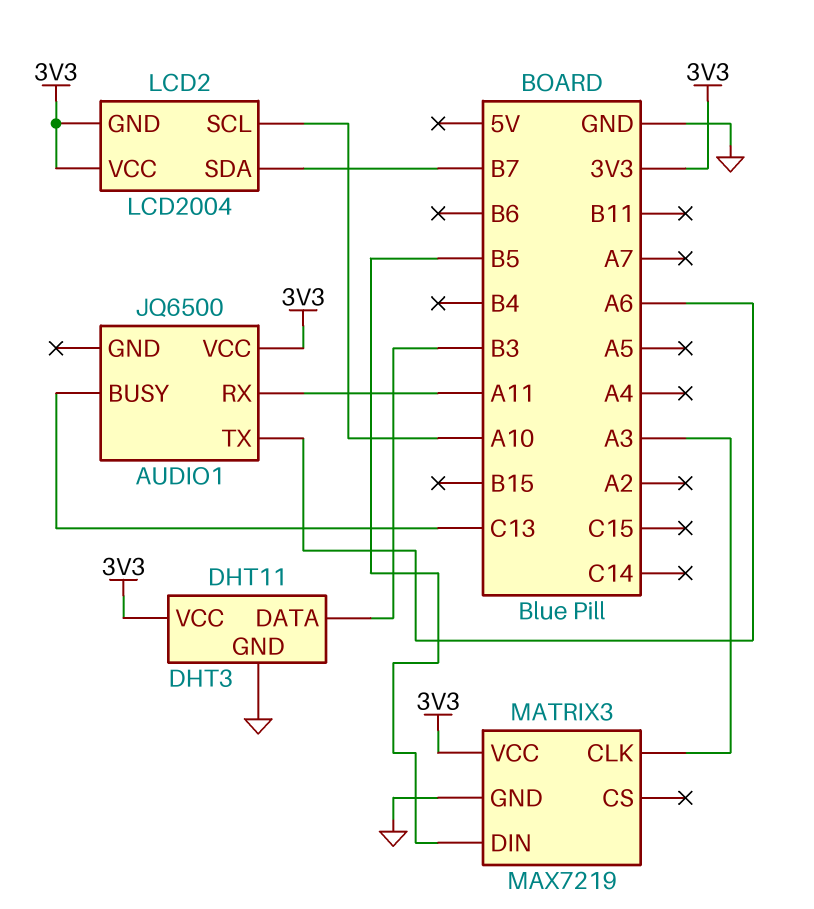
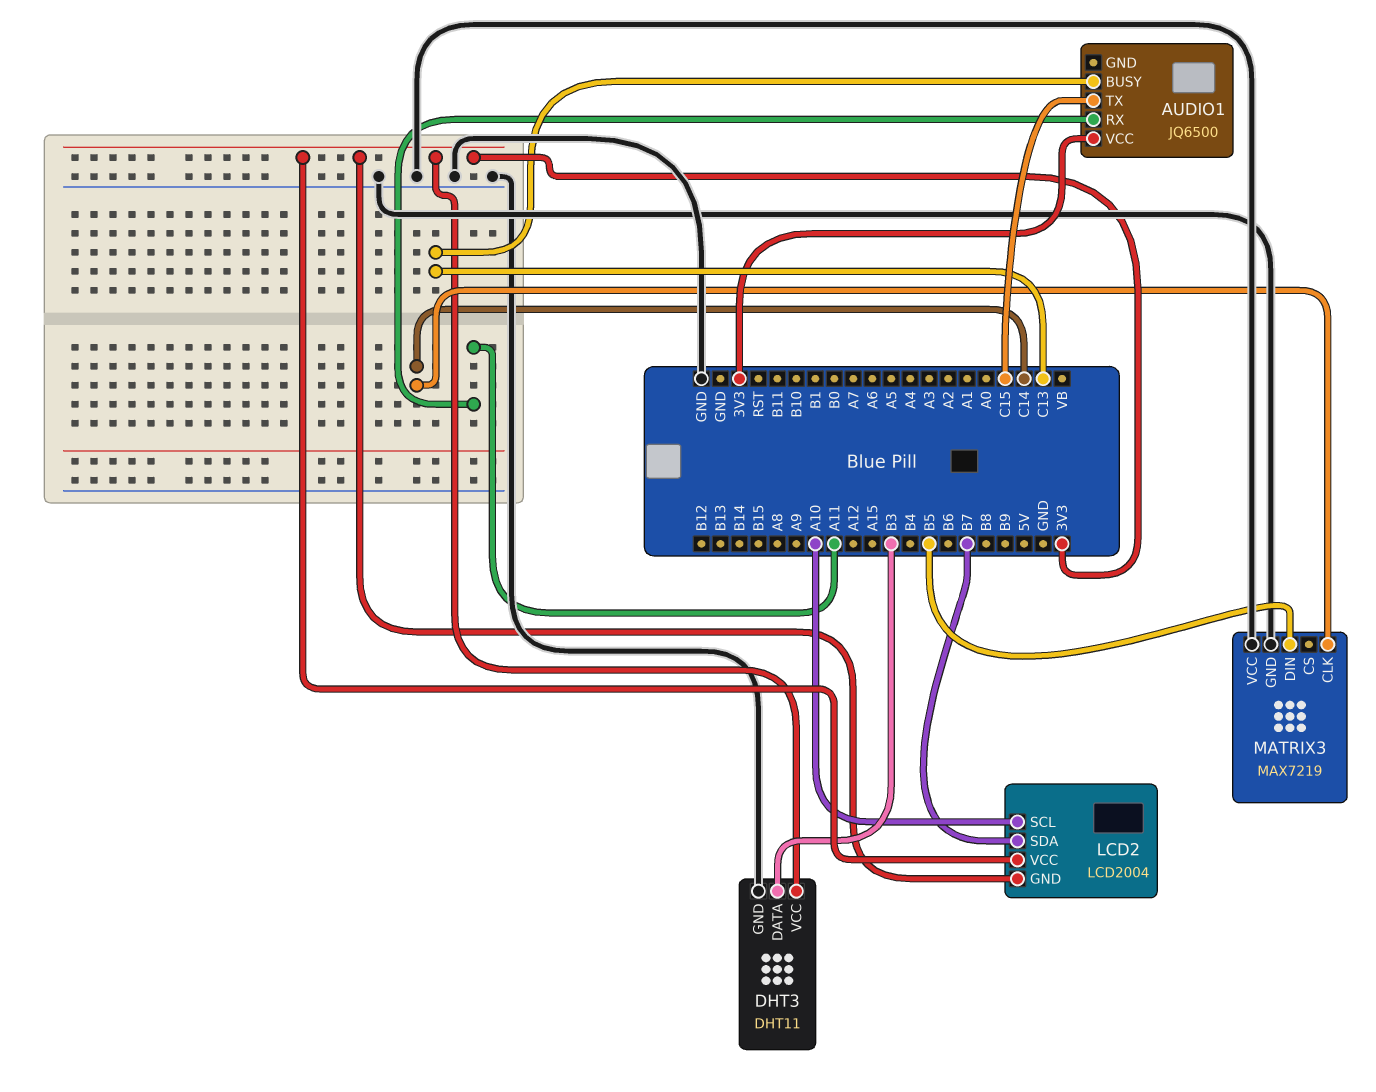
AUDIO1 pin TX: A6 -> C15
MATRIX3 pin CLK: A3 -> C14
MATRIX3 pin VCC: 3V3 -> GND

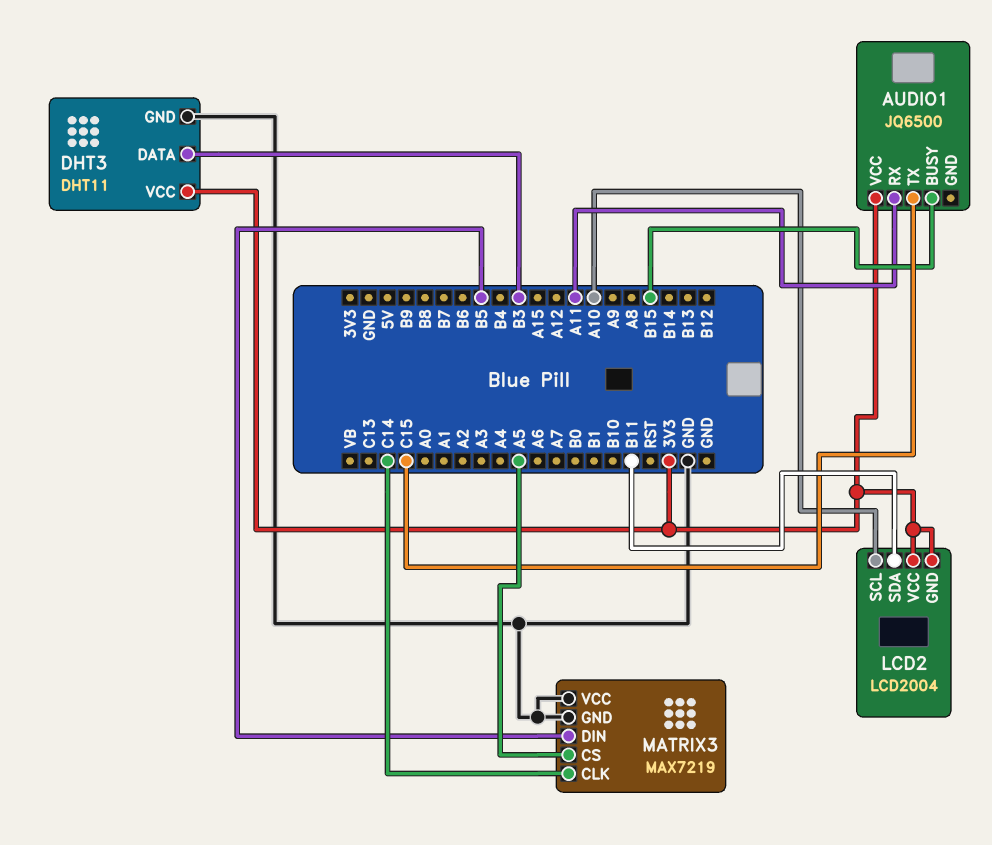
AUDIO1 pin BUSY: C13 -> B15
LCD2 pin SDA: B7 -> B11
MATRIX3 pin CS: none -> A5

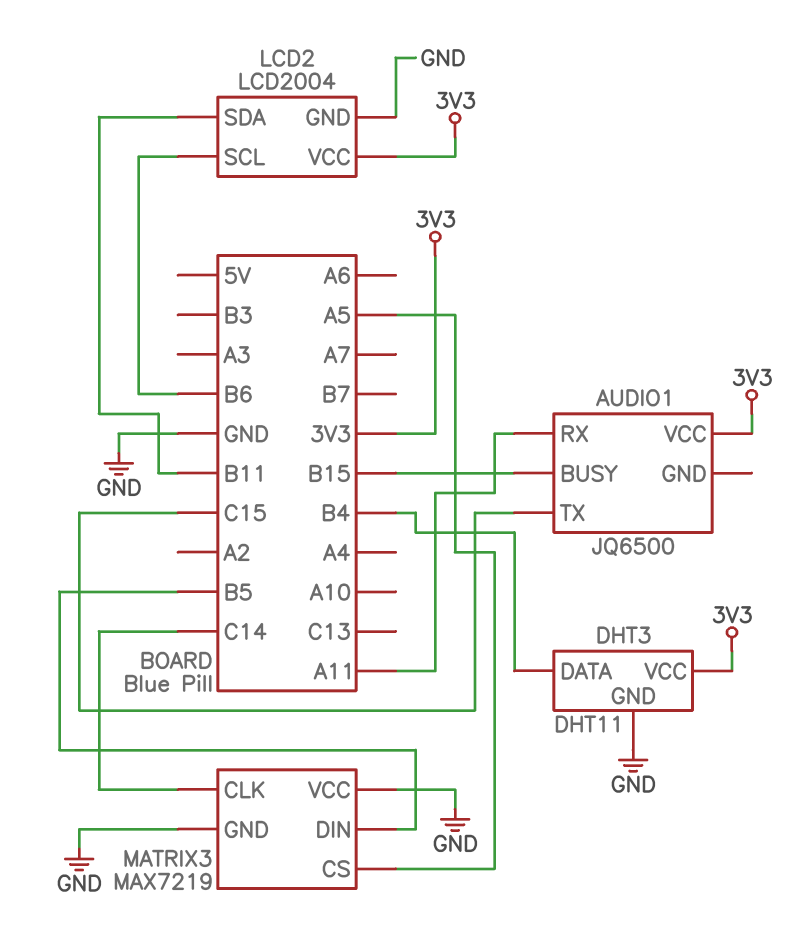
DHT3 pin DATA: B3 -> B4
LCD2 pin GND: 3V3 -> GND
LCD2 pin SCL: A10 -> B6

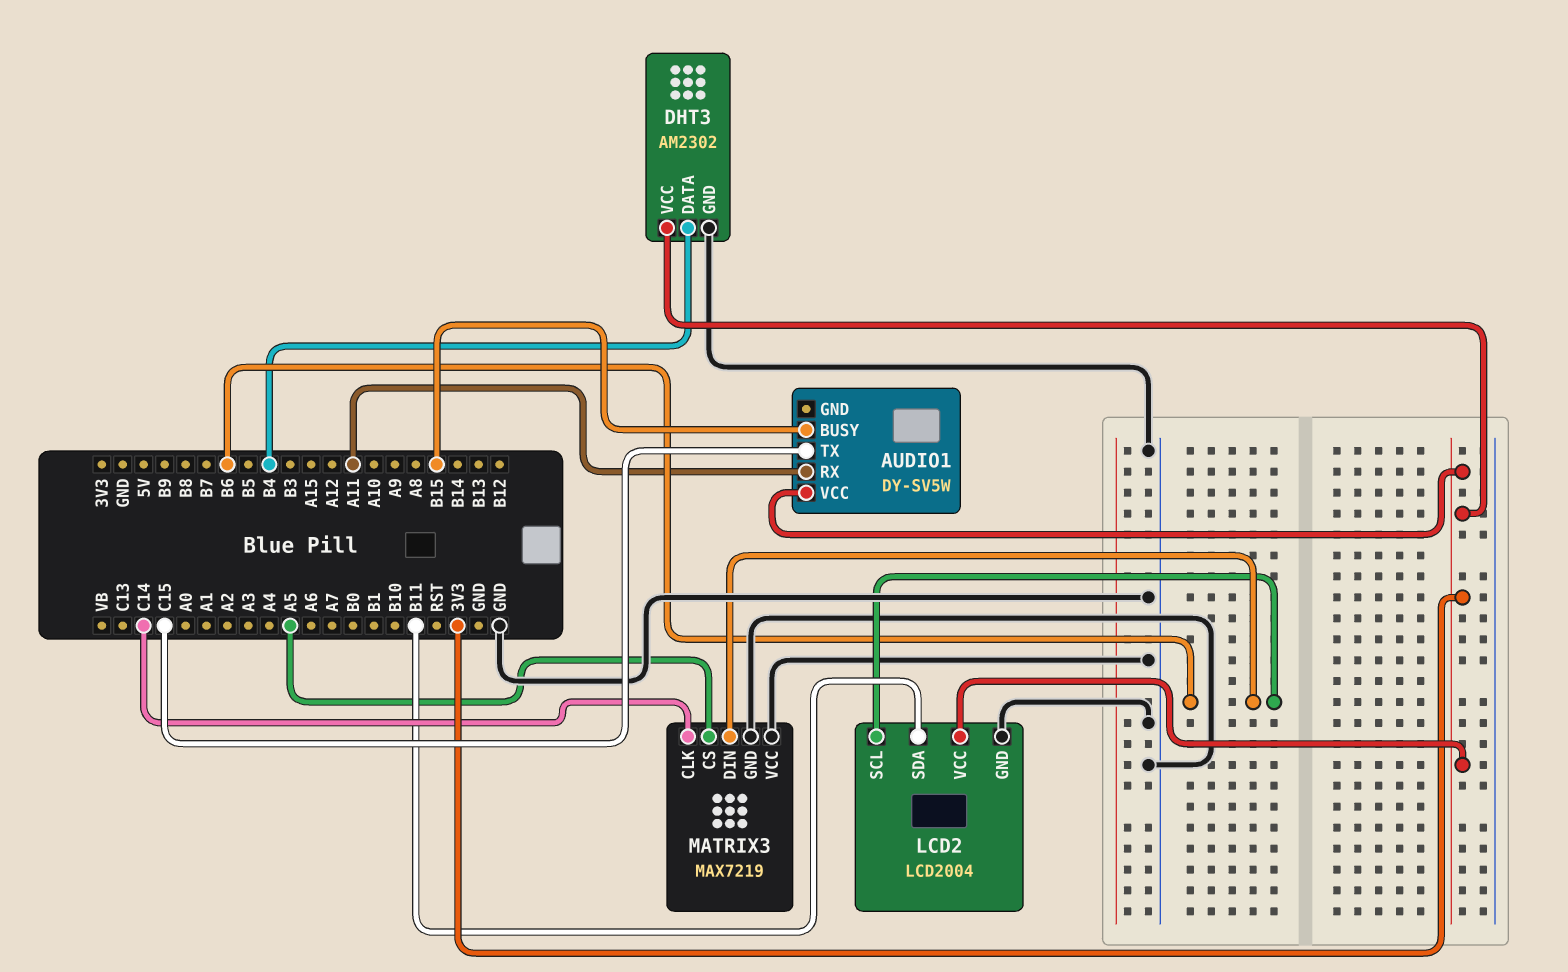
AUDIO1: JQ6500 -> DY-SV5W
DHT3: DHT11 -> AM2302
MATRIX3 pin DIN: B5 -> B6

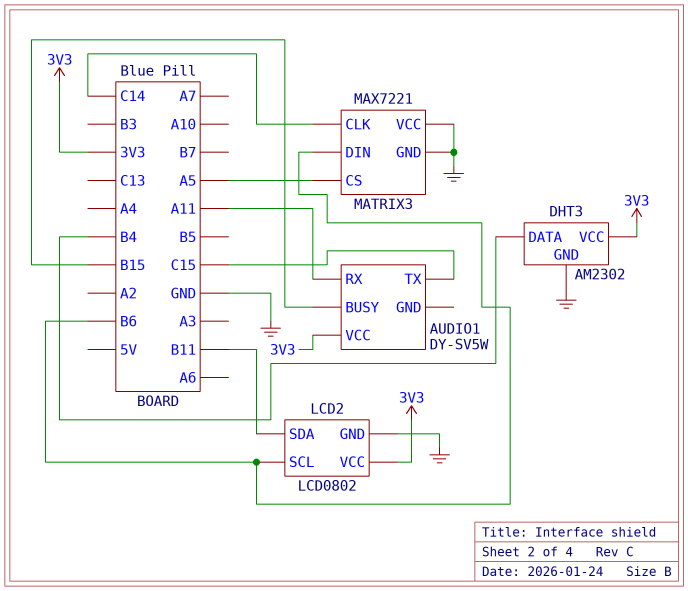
LCD2: LCD2004 -> LCD0802
MATRIX3: MAX7219 -> MAX7221

